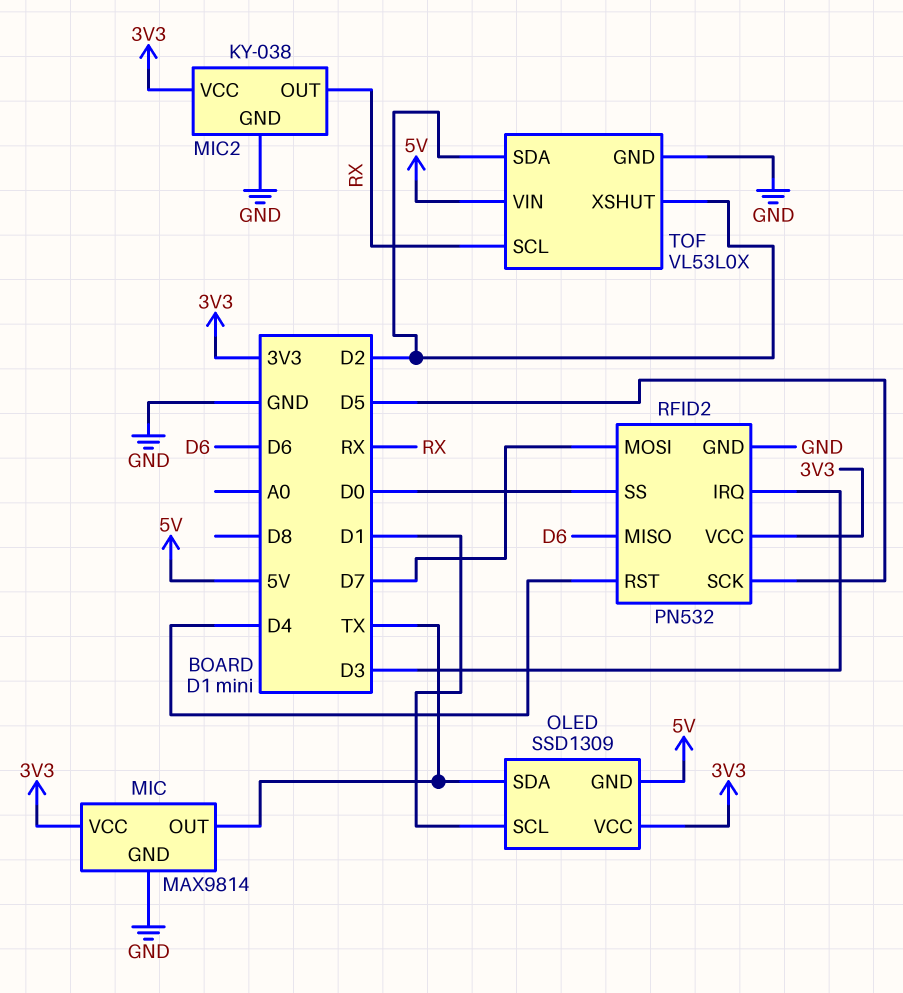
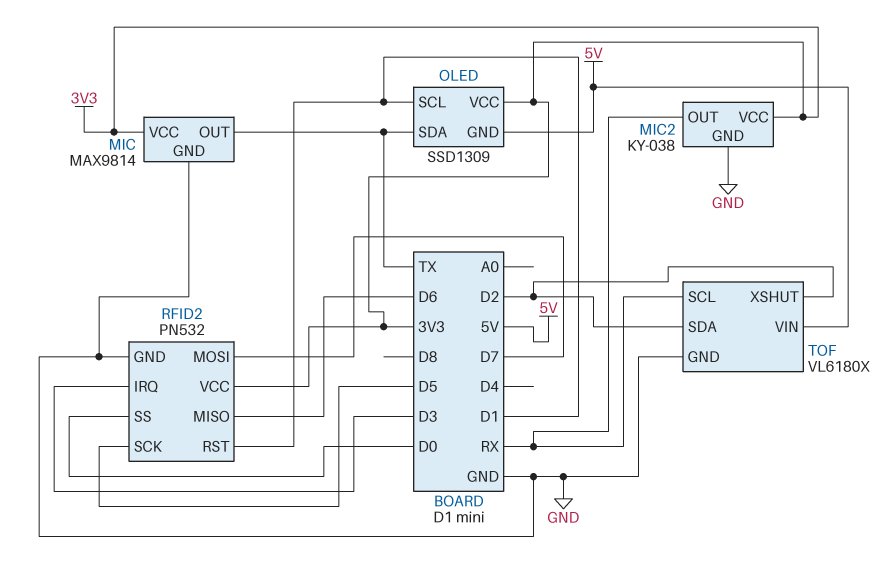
RFID2 pin RST: D4 -> D1
TOF: VL53L0X -> VL6180X

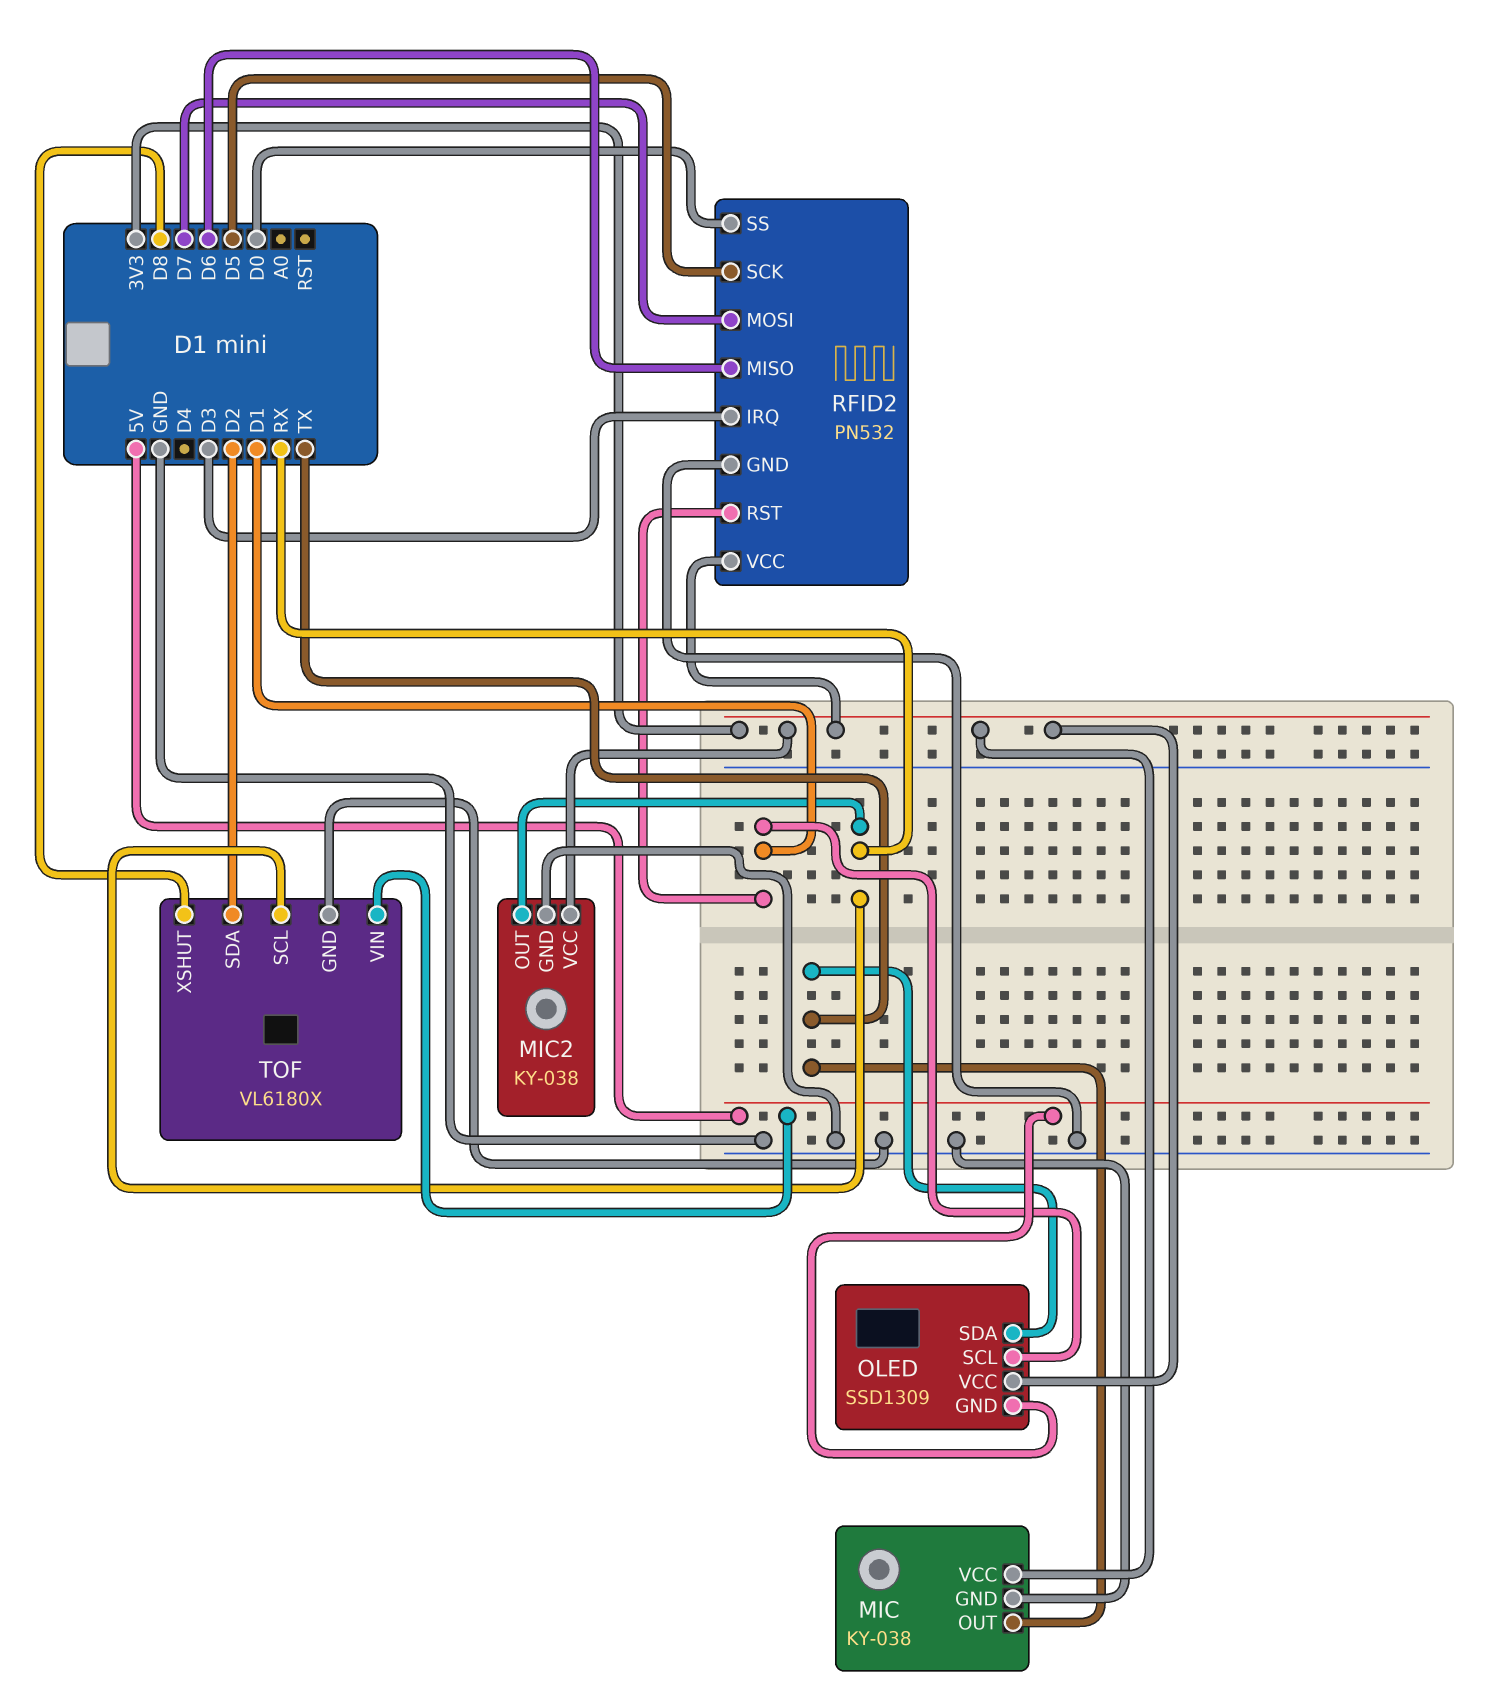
MIC: MAX9814 -> KY-038
TOF pin XSHUT: D2 -> D8

